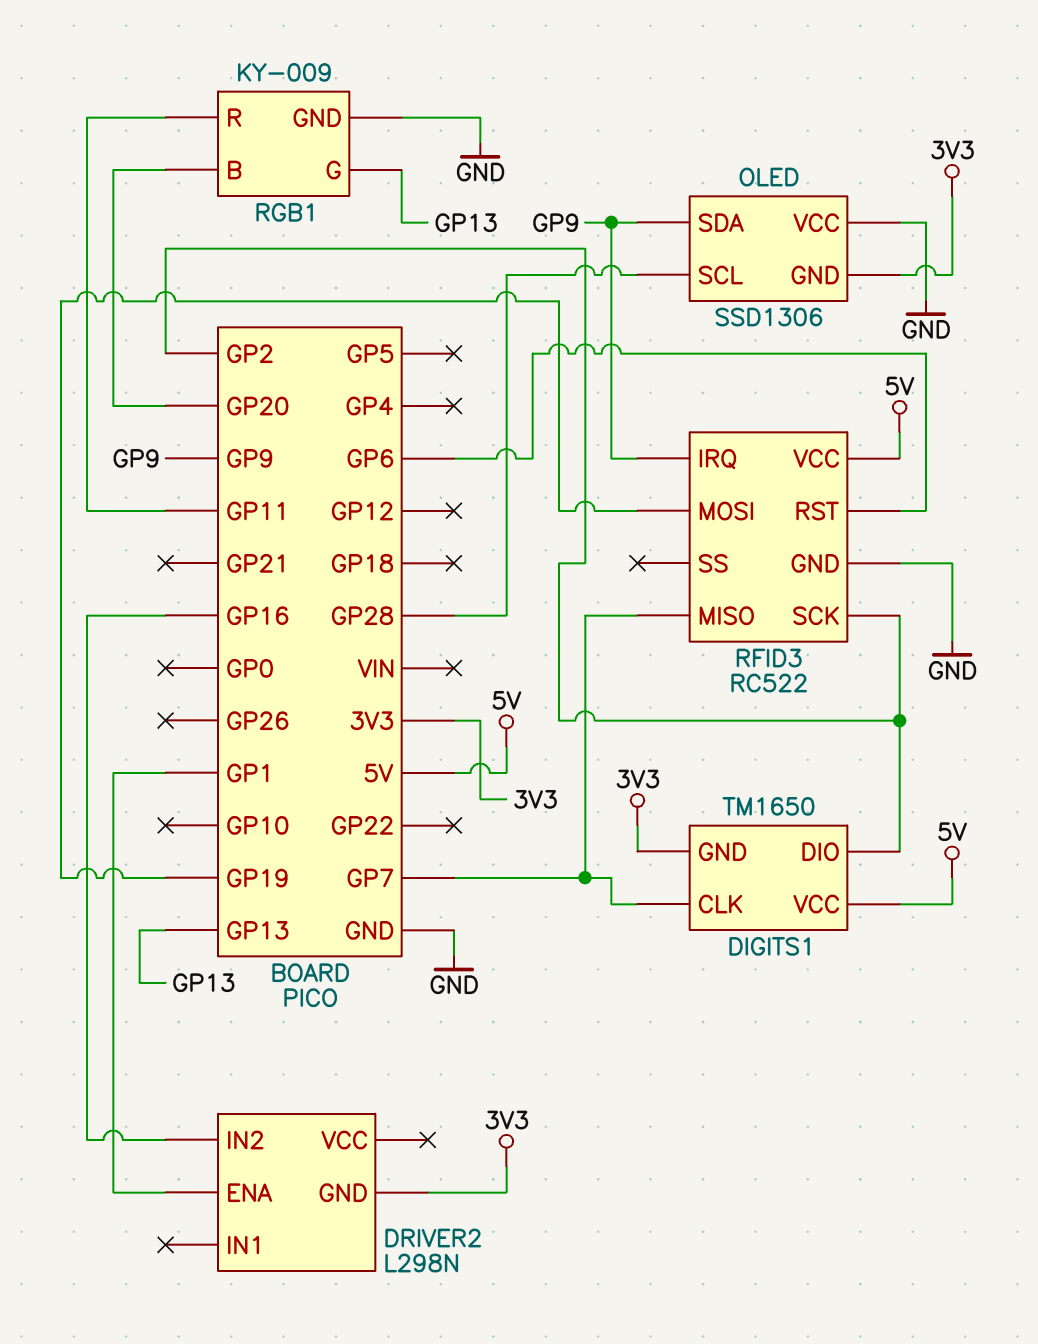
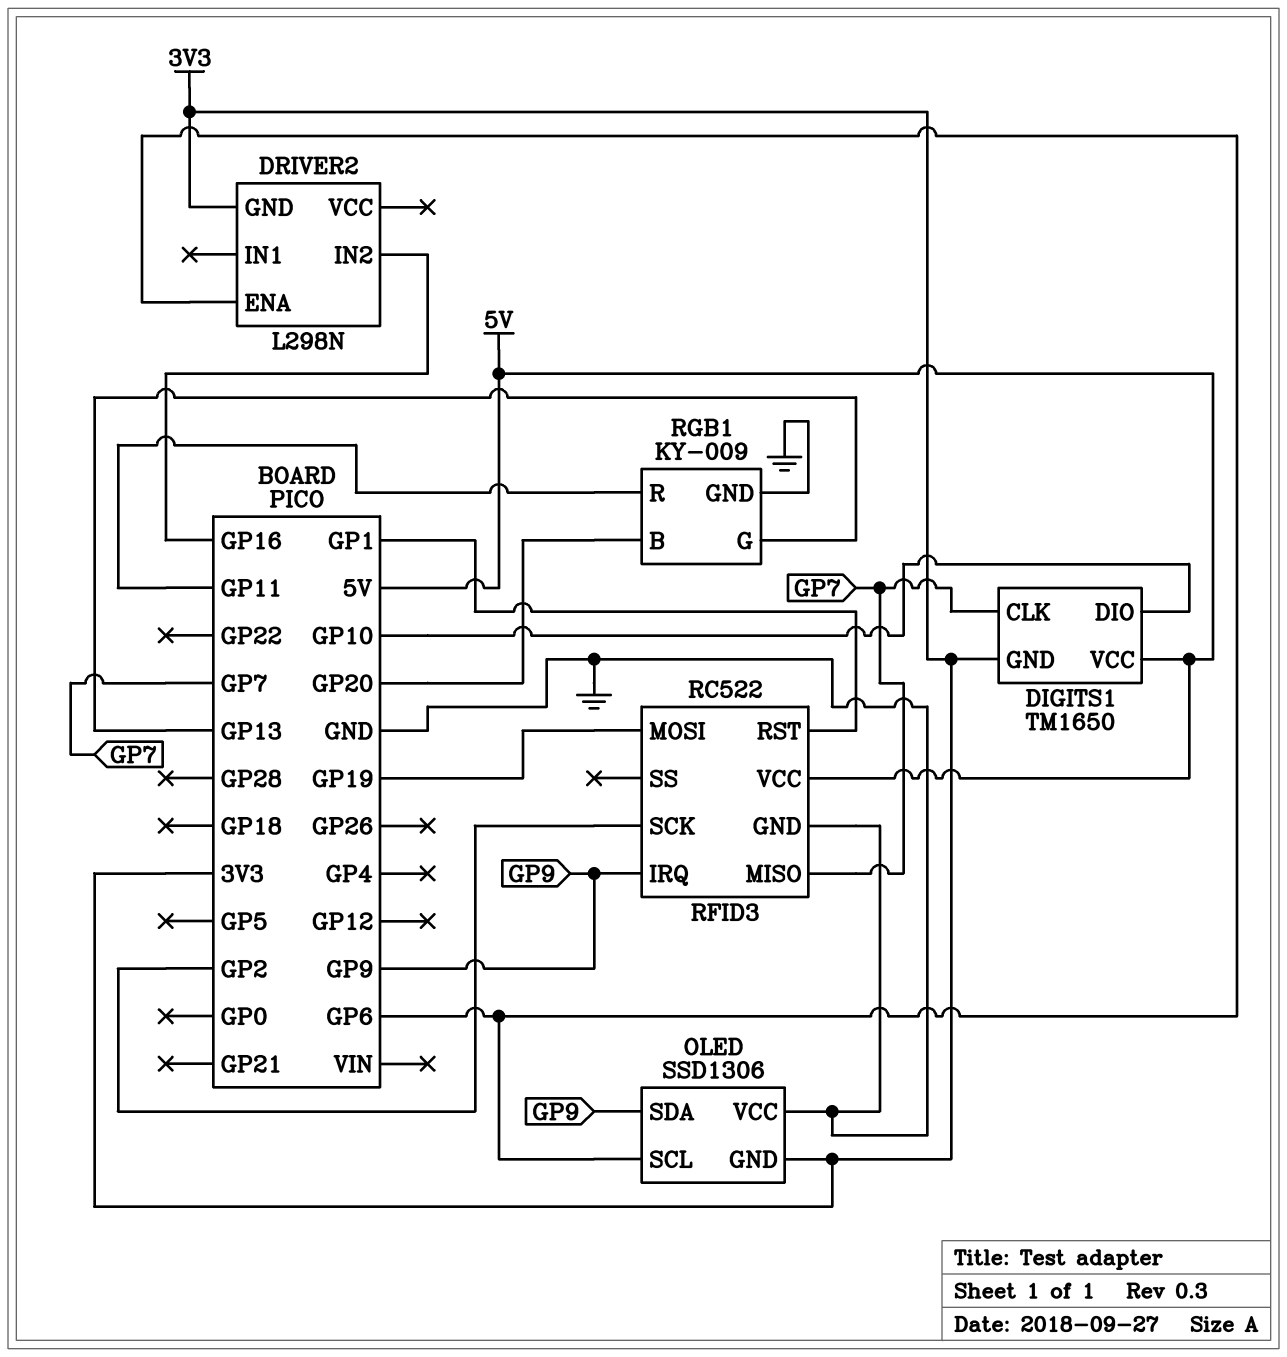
DIGITS1 pin DIO: GP2 -> GP10
DRIVER2 pin ENA: GP1 -> GP6
OLED pin SCL: GP28 -> GP6
RFID3 pin RST: GP6 -> GP1

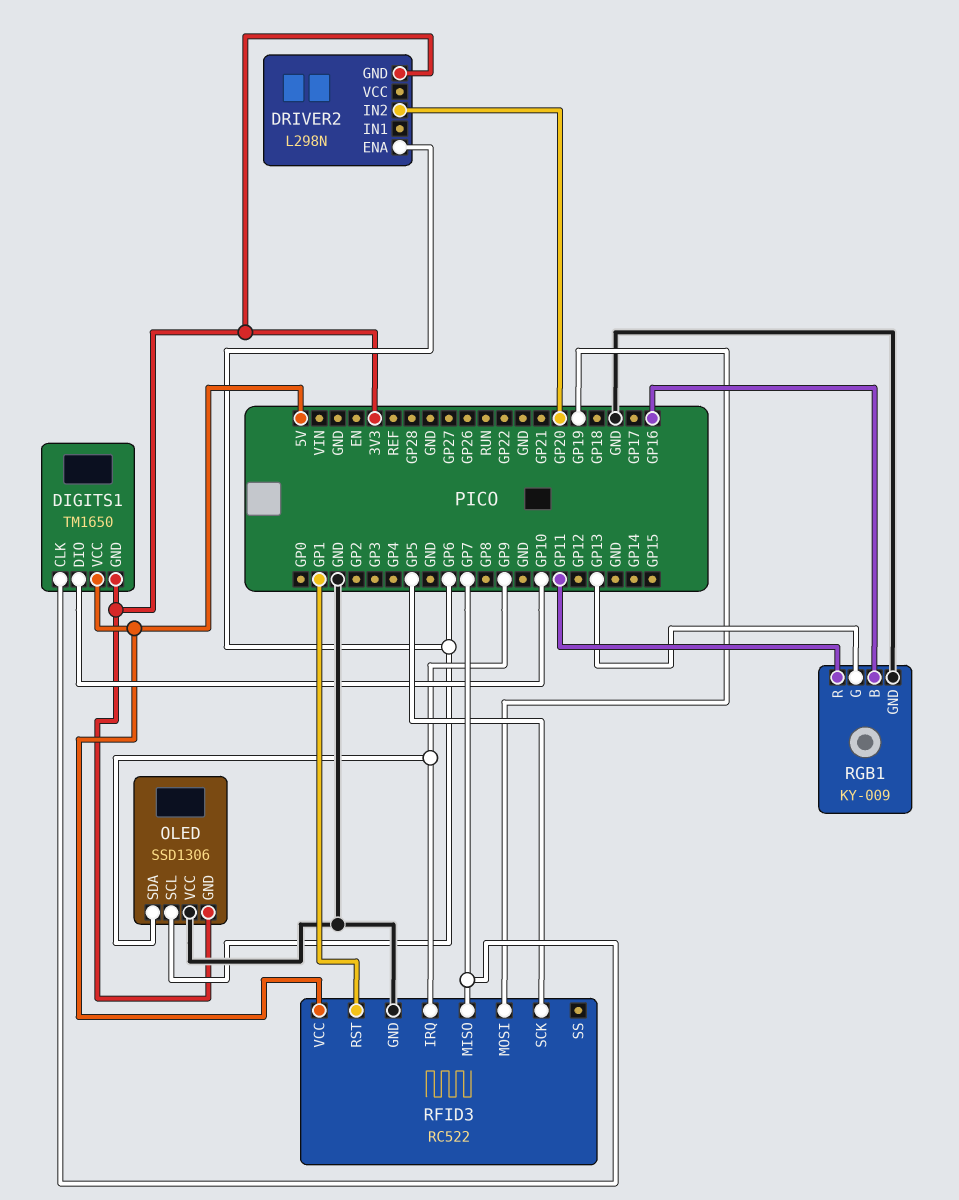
DRIVER2 pin IN2: GP16 -> GP20
RFID3 pin SCK: GP2 -> GP5
RGB1 pin B: GP20 -> GP16

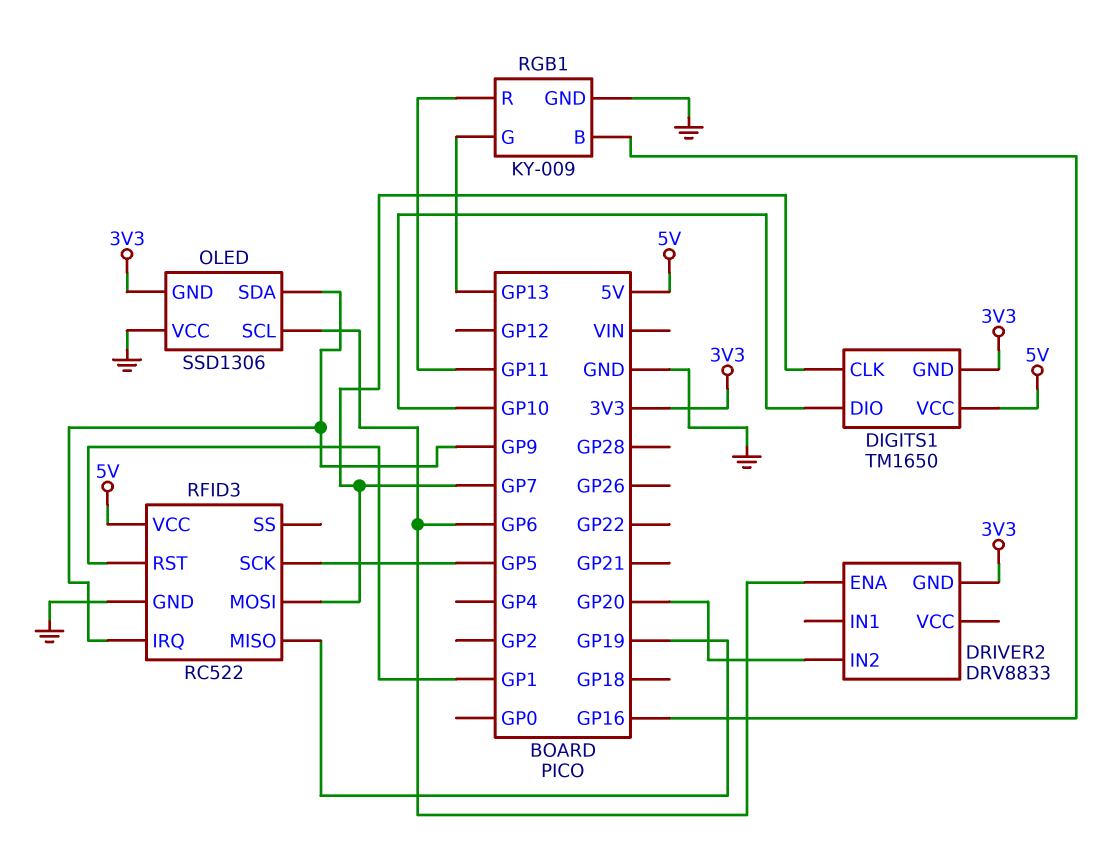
DRIVER2: L298N -> DRV8833
RFID3 pin MISO: GP7 -> GP19
RFID3 pin MOSI: GP19 -> GP7

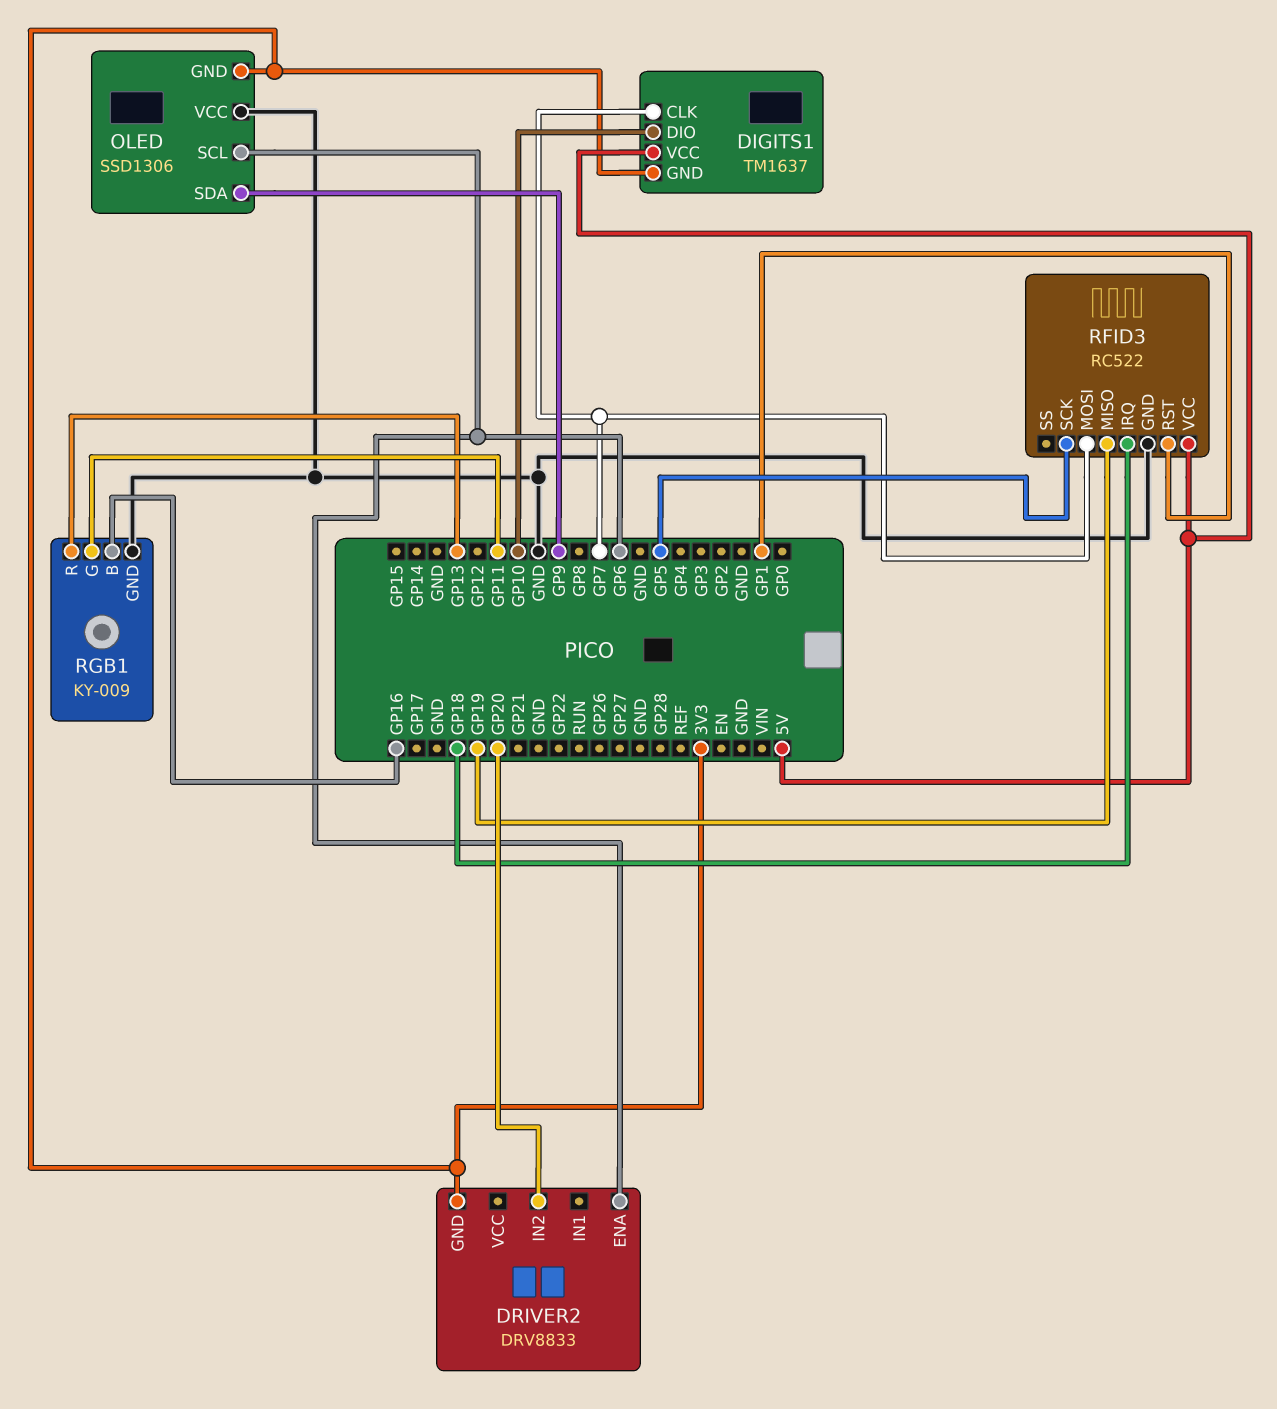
DIGITS1: TM1650 -> TM1637
RFID3 pin IRQ: GP9 -> GP18
RGB1 pin G: GP13 -> GP11
RGB1 pin R: GP11 -> GP13

